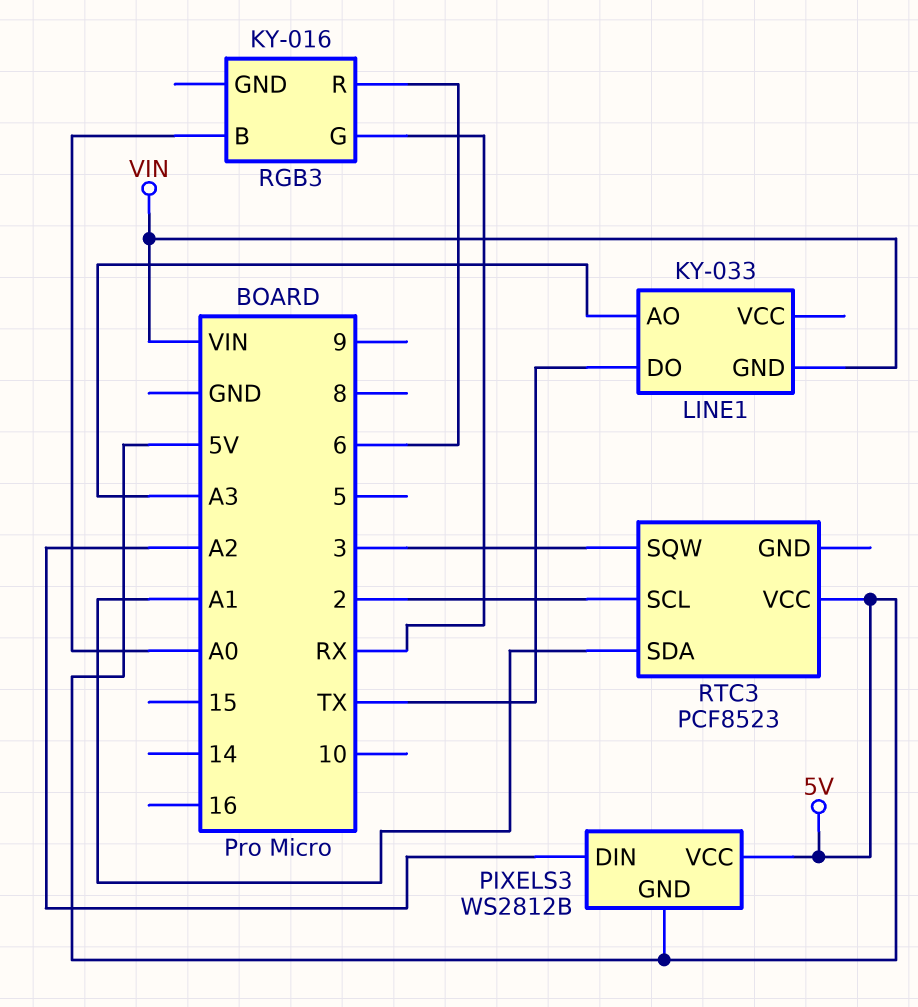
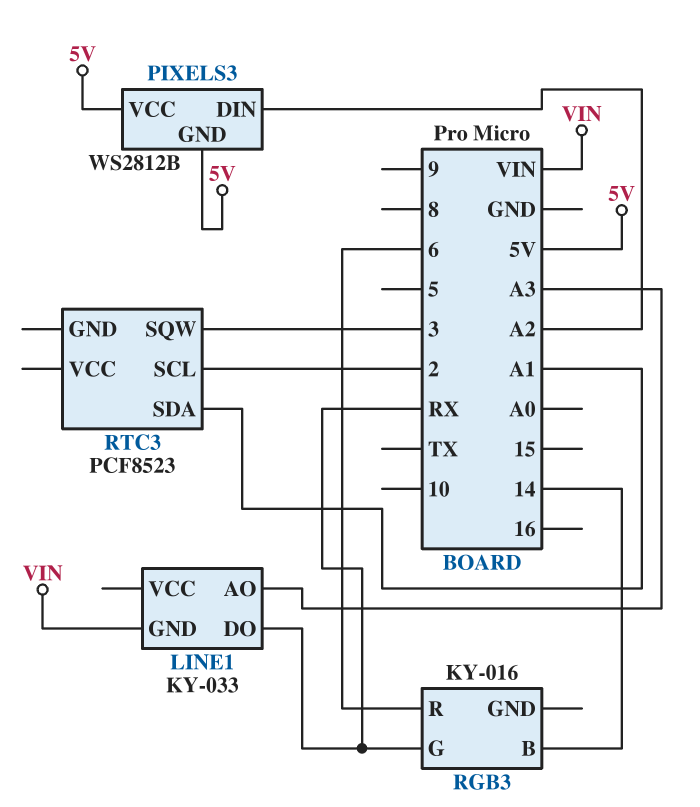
LINE1 pin DO: TX -> RX
RGB3 pin B: A0 -> 14
RTC3 pin VCC: 5V -> none

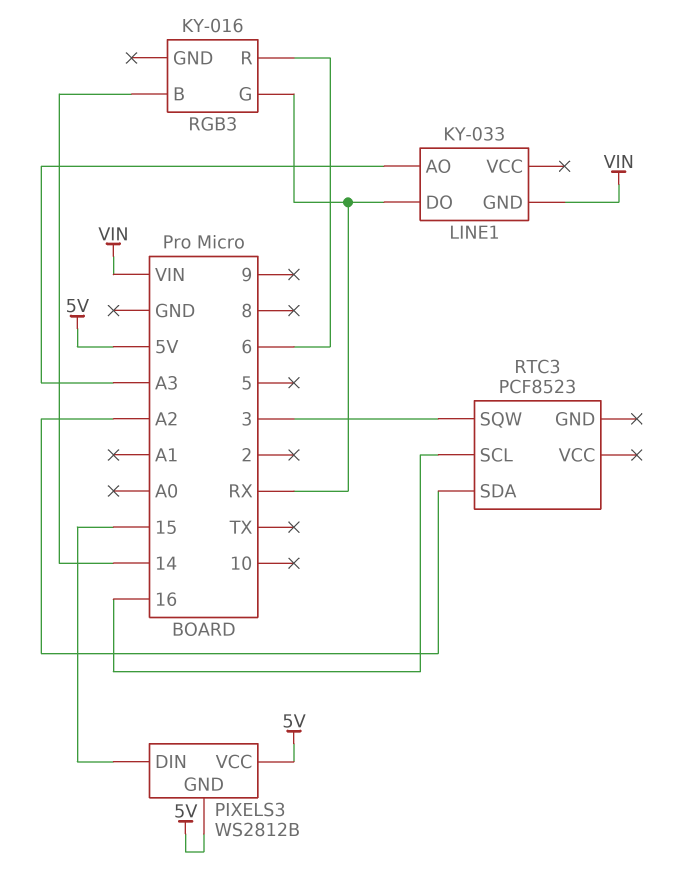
PIXELS3 pin DIN: A2 -> 15
RTC3 pin SCL: 2 -> 16
RTC3 pin SDA: A1 -> A2

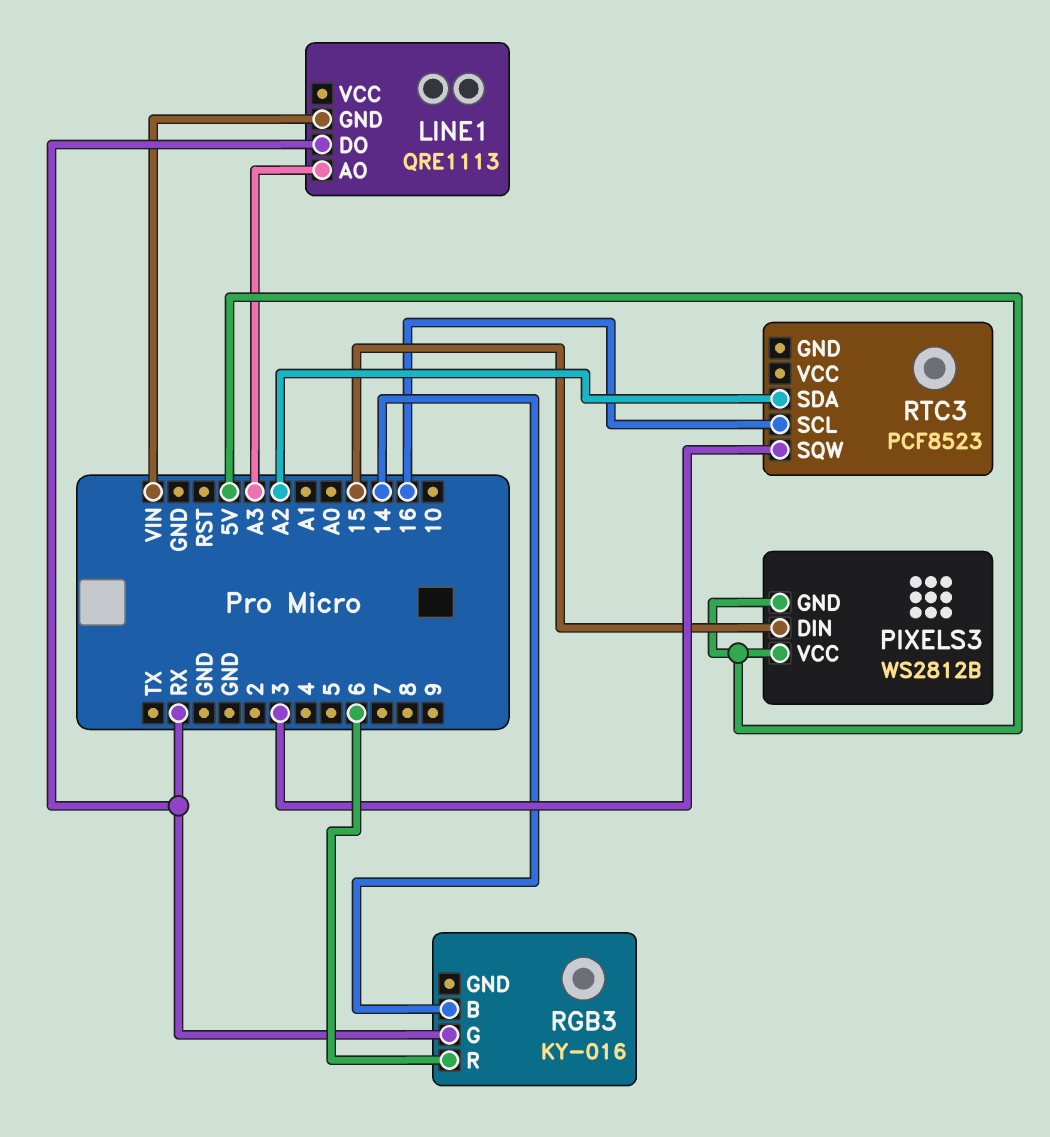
LINE1: KY-033 -> QRE1113

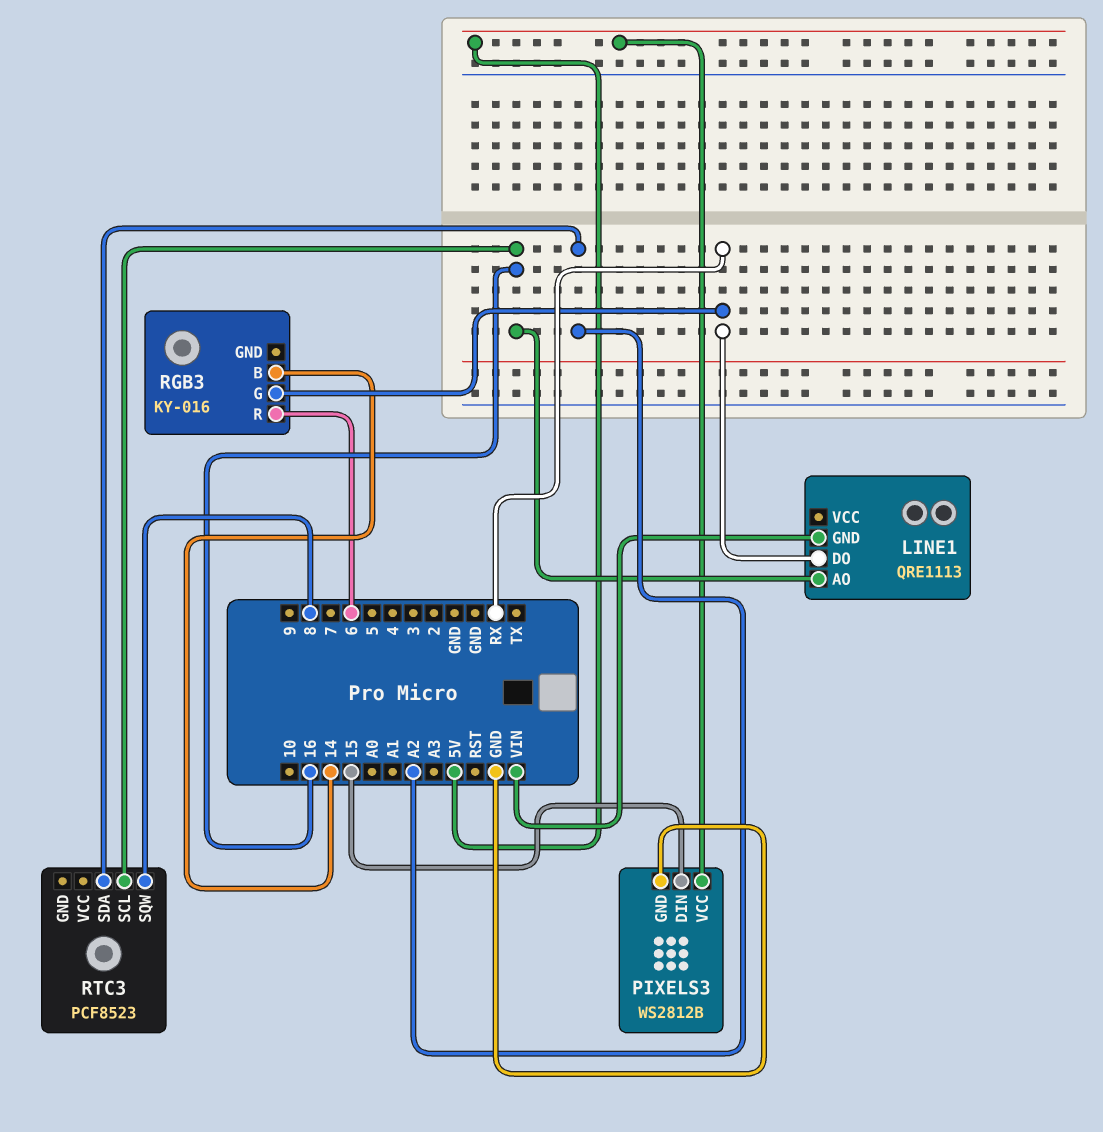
LINE1 pin AO: A3 -> 16
PIXELS3 pin GND: 5V -> GND
RTC3 pin SQW: 3 -> 8

